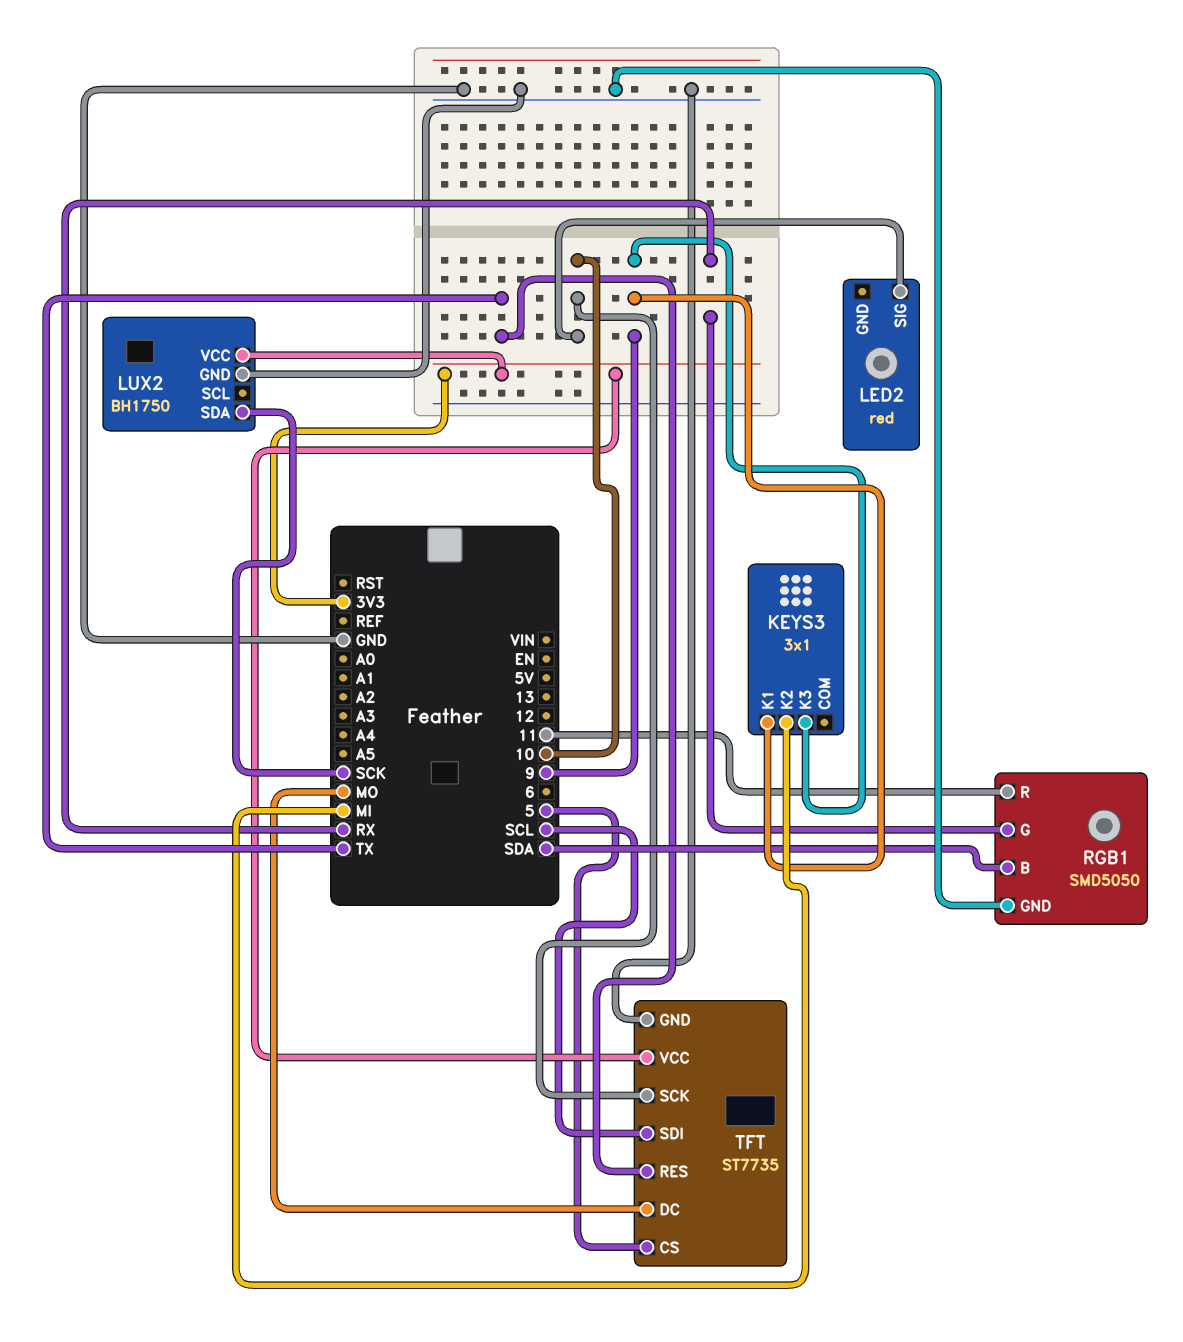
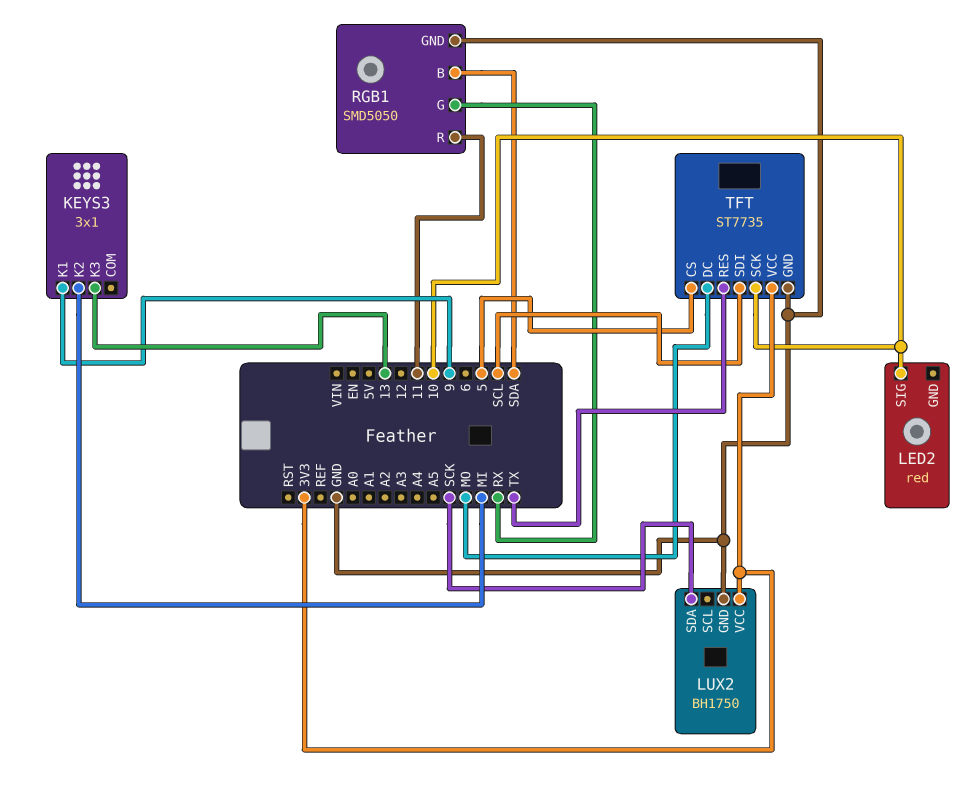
KEYS3 pin K3: 9 -> 13

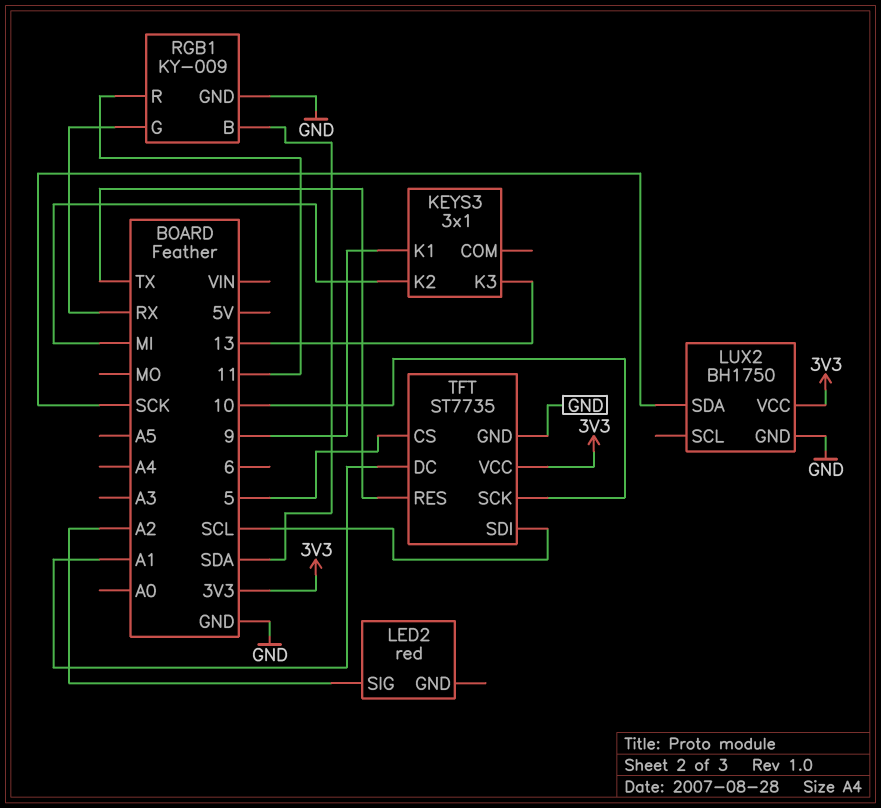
LED2 pin SIG: 10 -> A2
RGB1: SMD5050 -> KY-009
TFT pin DC: MO -> A1

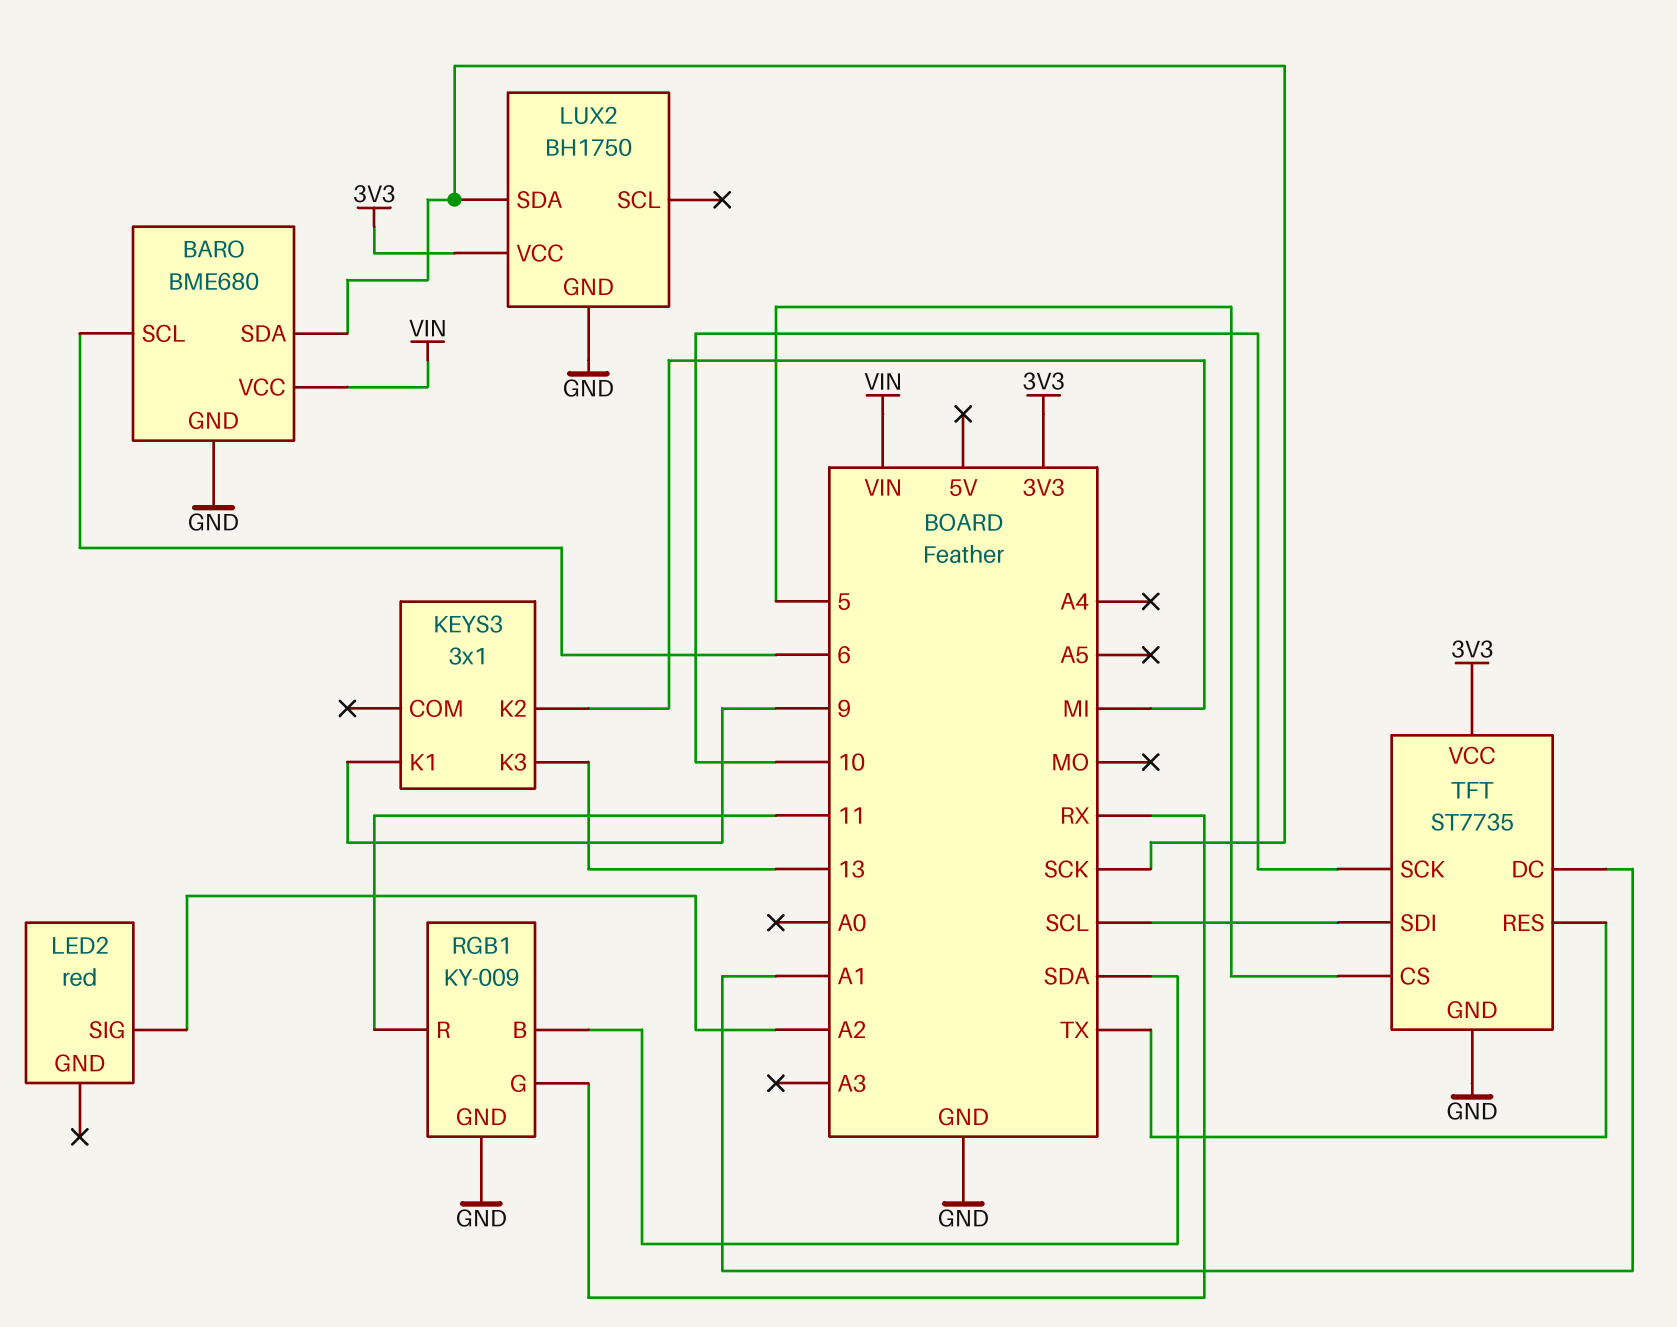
BARO: none -> BME680
BARO pin GND: none -> GND
BARO pin SCL: none -> 6
BARO pin SDA: none -> SCK
BARO pin VCC: none -> VIN

